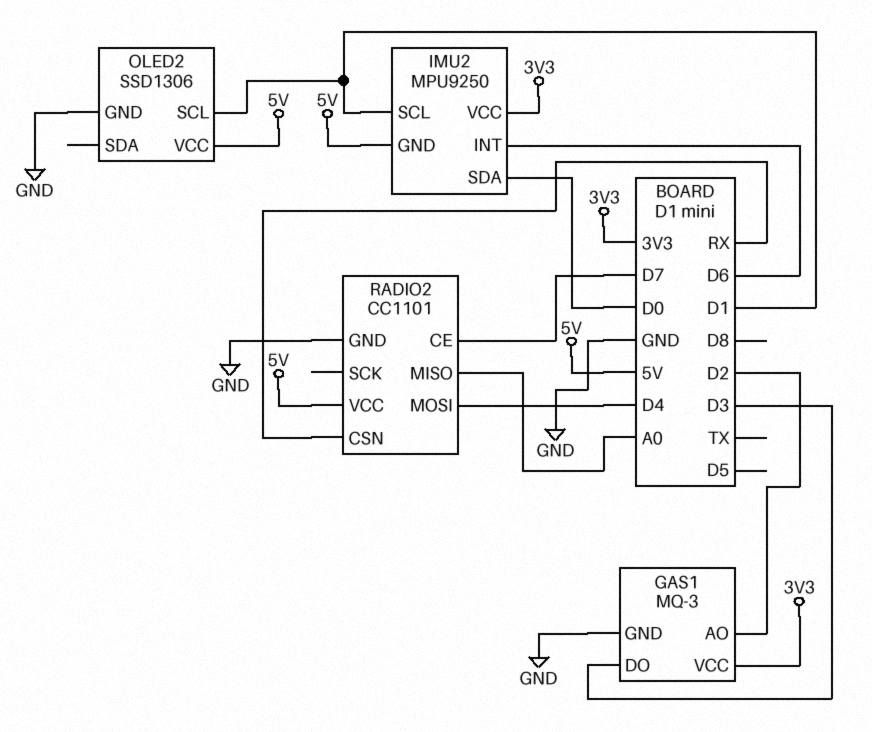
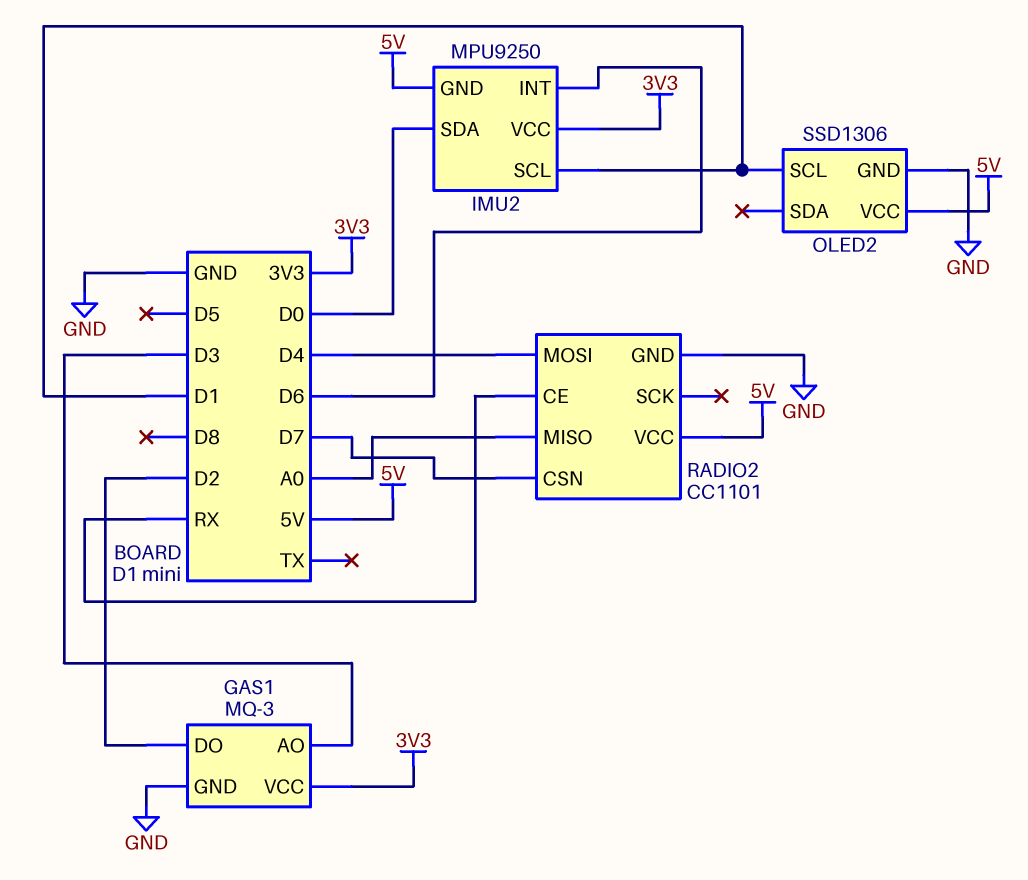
GAS1 pin AO: D2 -> D3
GAS1 pin DO: D3 -> D2
RADIO2 pin CE: D7 -> RX
RADIO2 pin CSN: RX -> D7

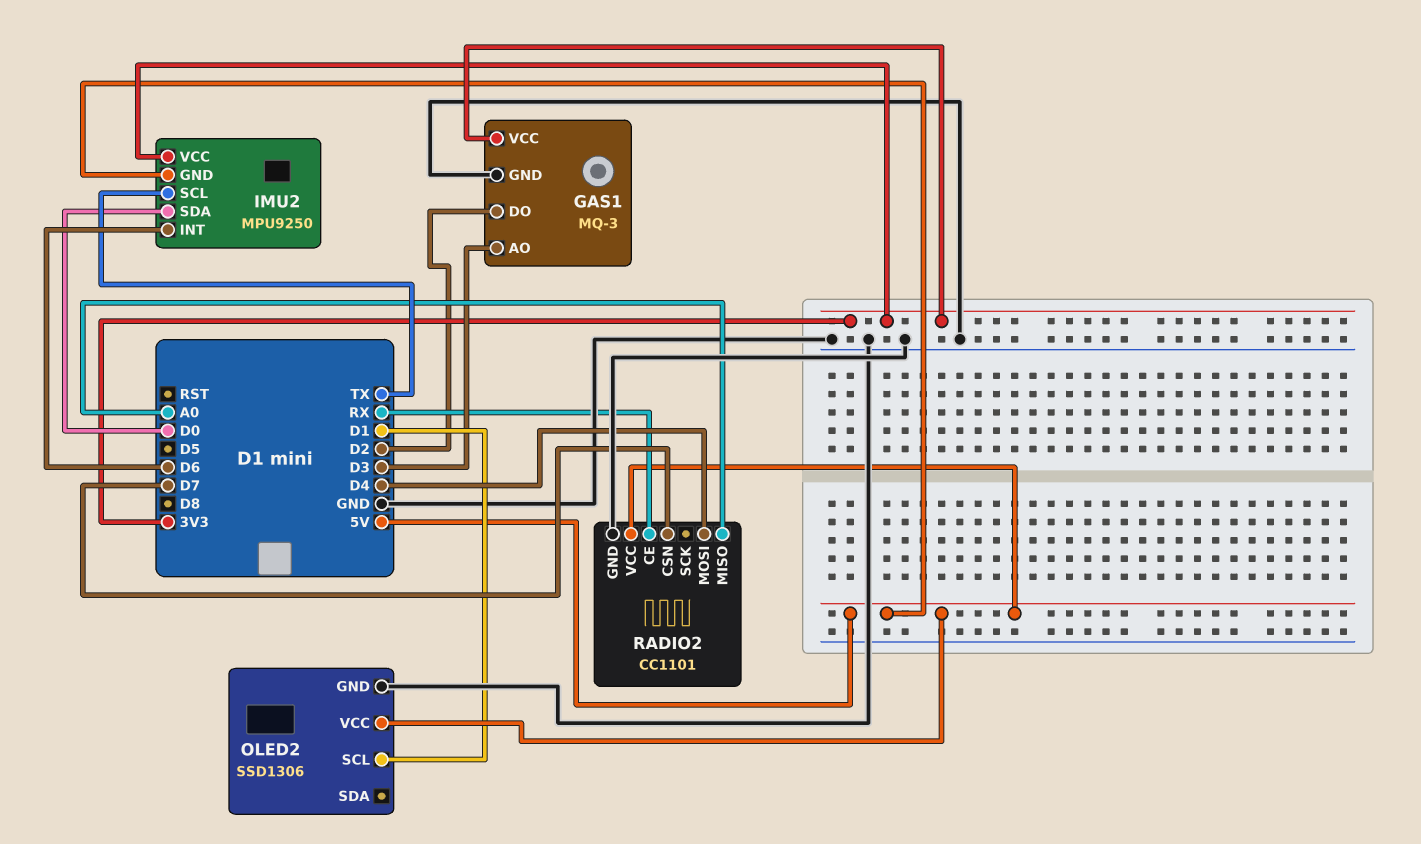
IMU2 pin SCL: D1 -> TX

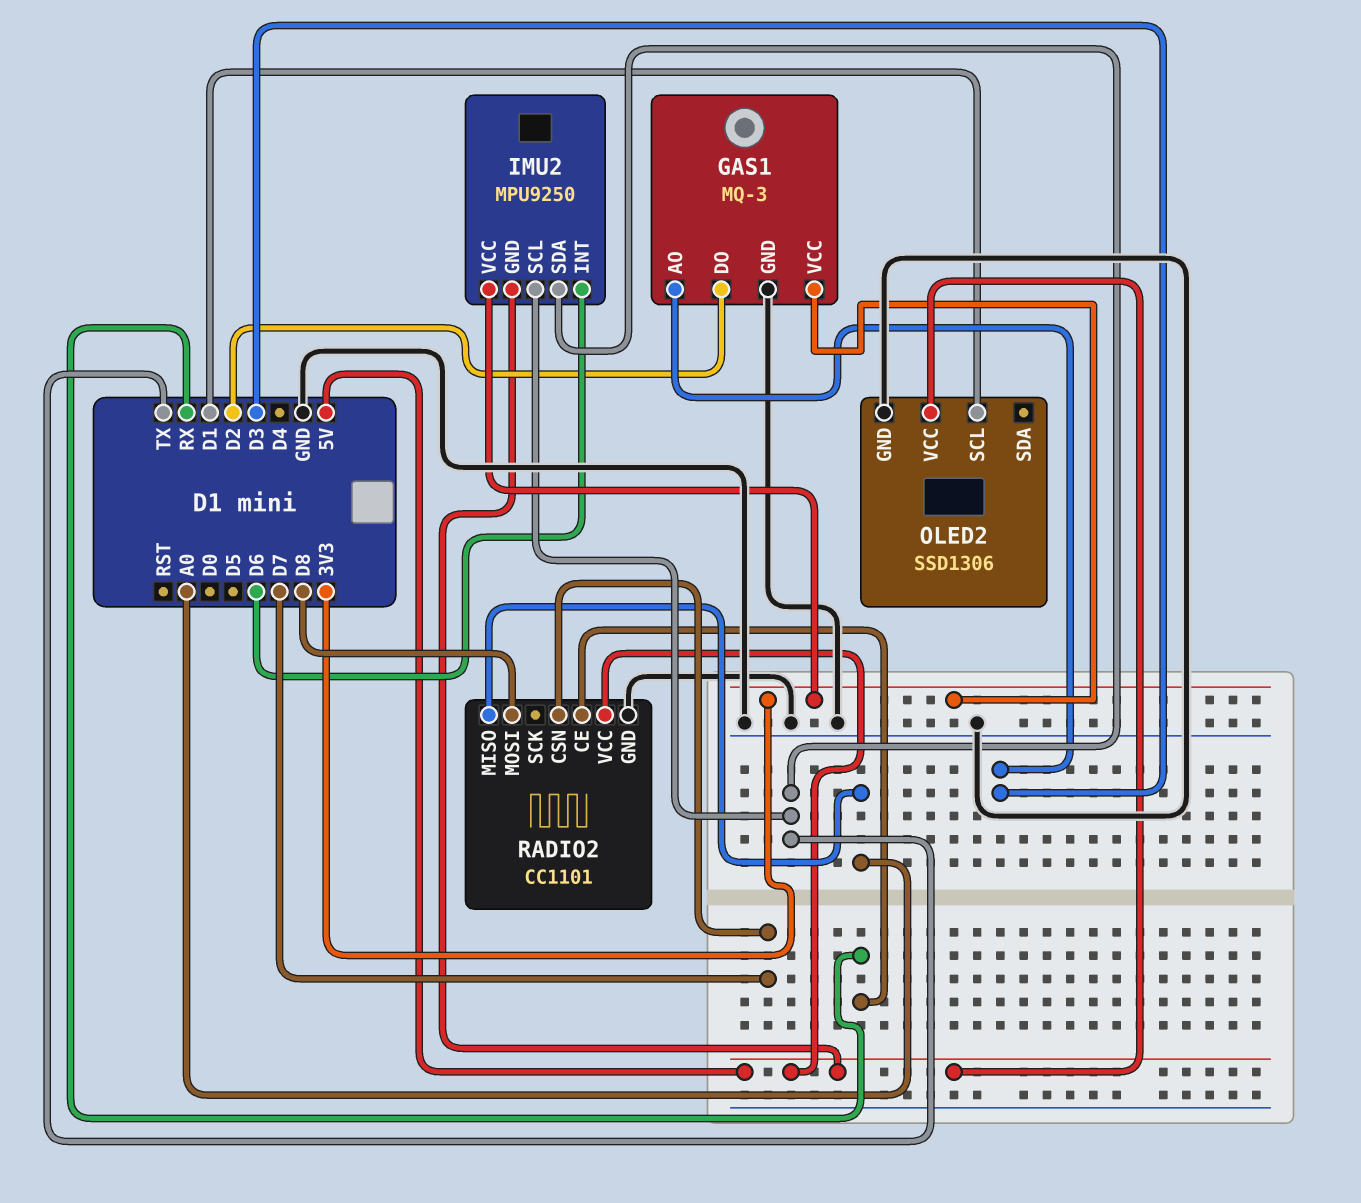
IMU2 pin SDA: D0 -> TX
RADIO2 pin MOSI: D4 -> D8

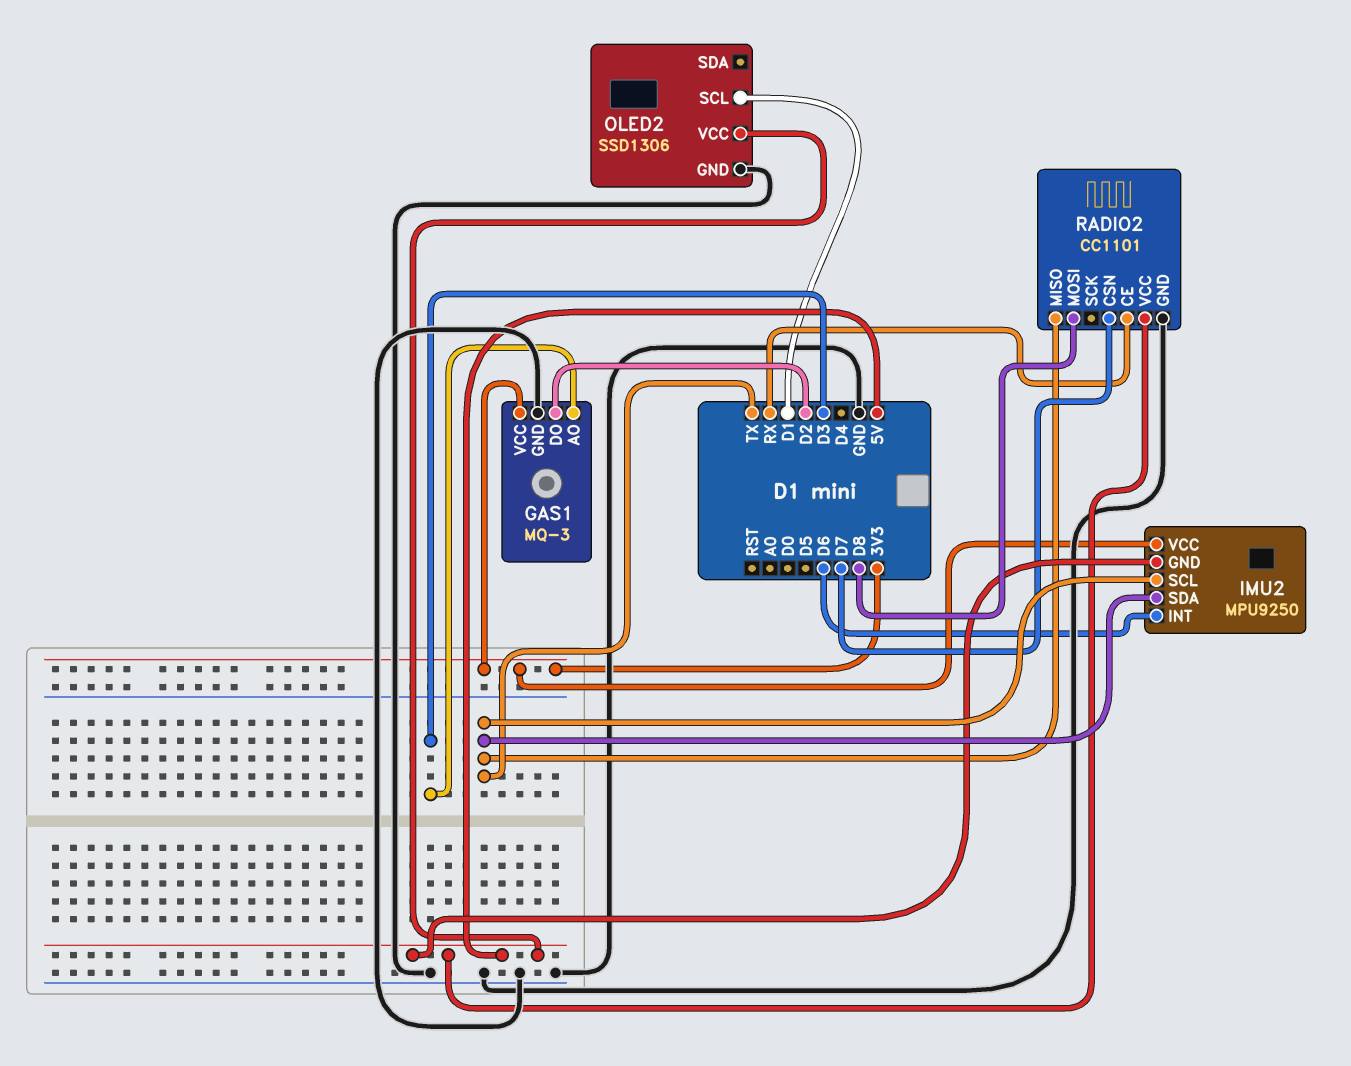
RADIO2 pin MISO: A0 -> TX

